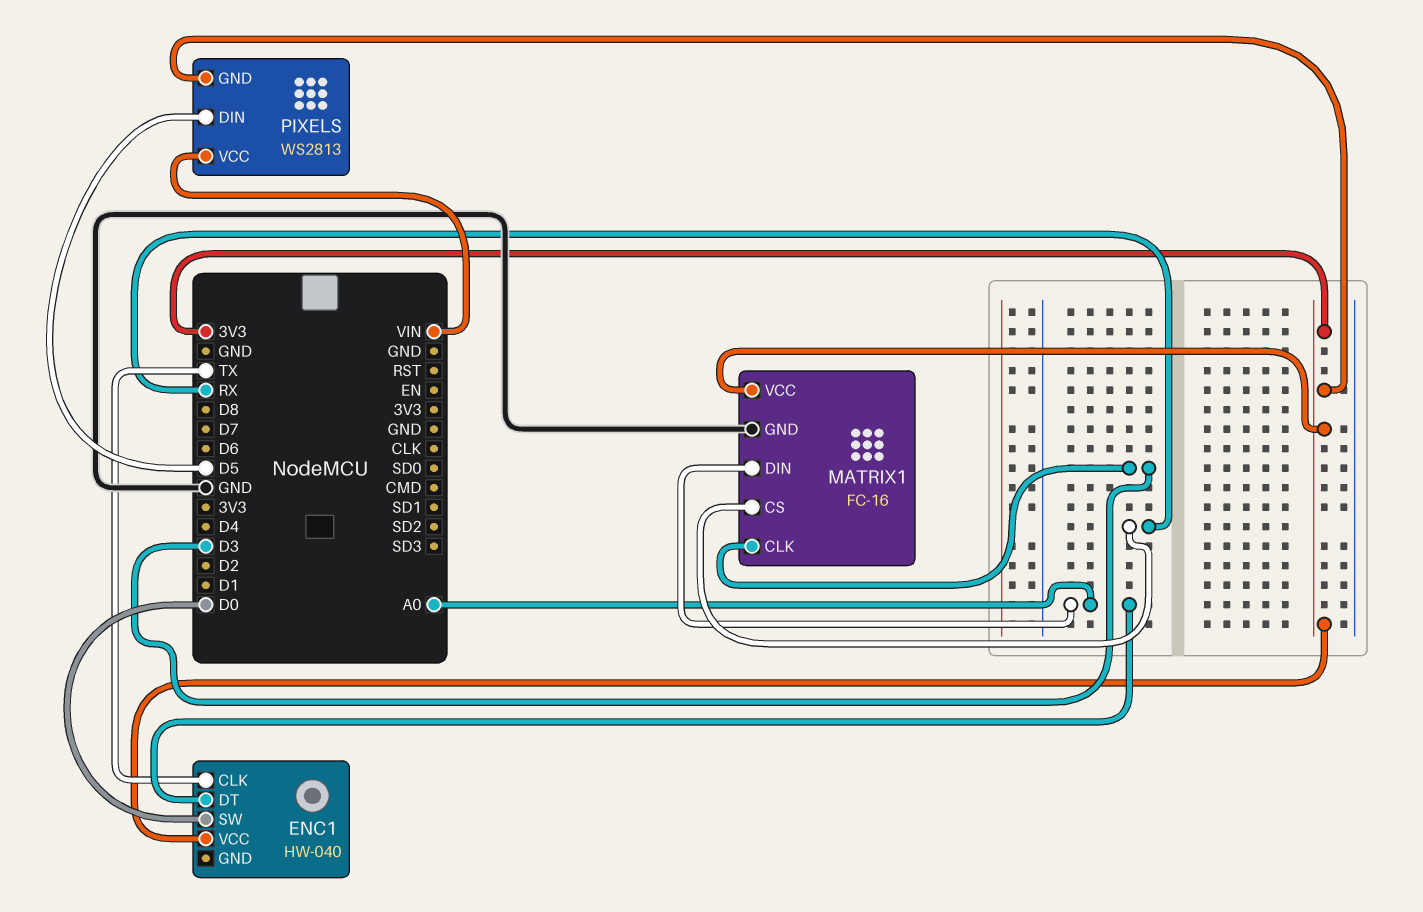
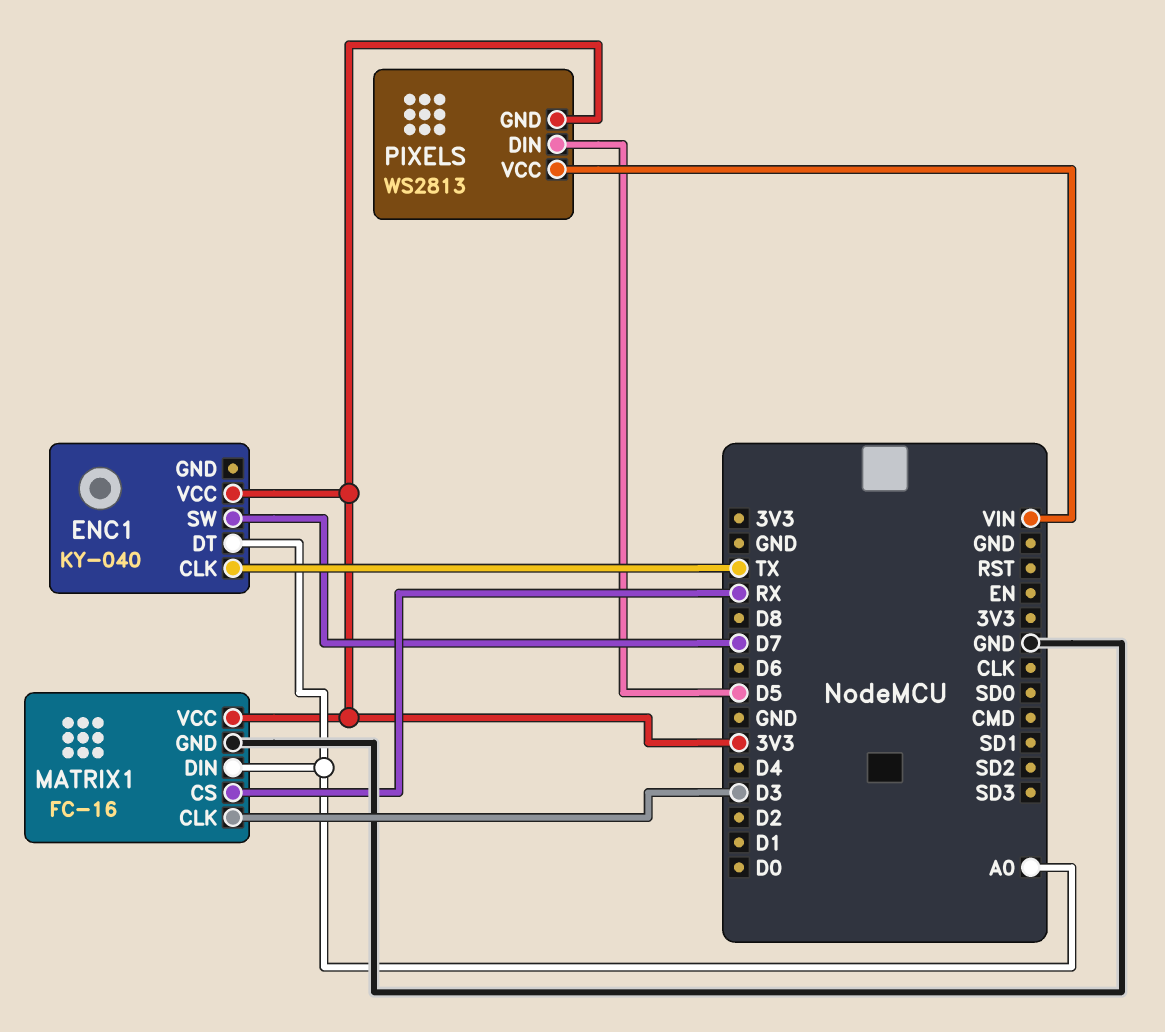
ENC1: HW-040 -> KY-040
ENC1 pin SW: D0 -> D7

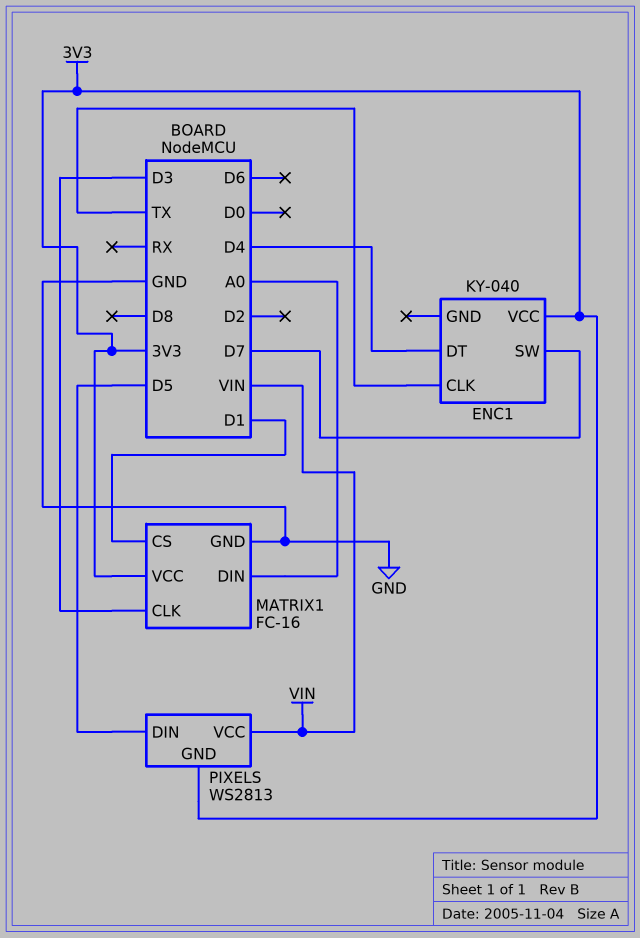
ENC1 pin DT: A0 -> D4
MATRIX1 pin CS: RX -> D1

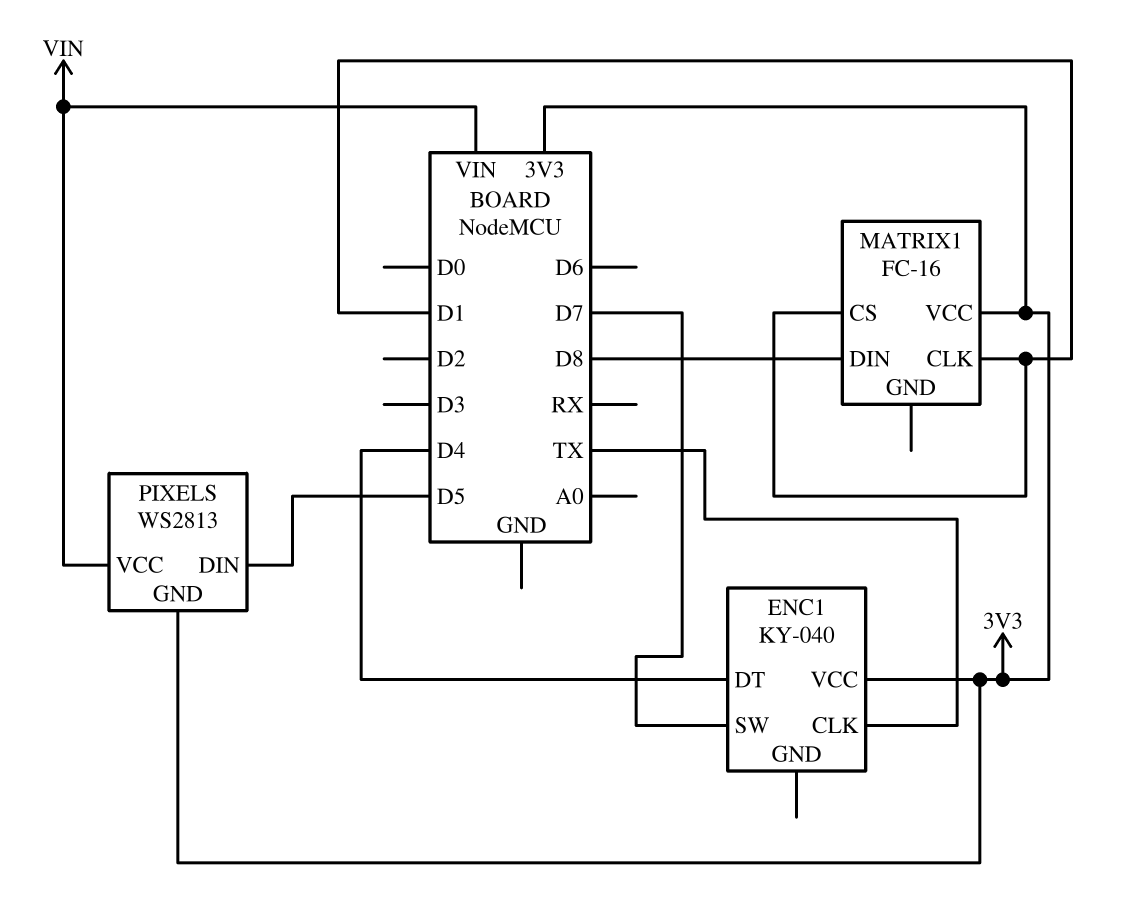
MATRIX1 pin CLK: D3 -> D1
MATRIX1 pin DIN: A0 -> D8
MATRIX1 pin GND: GND -> none

